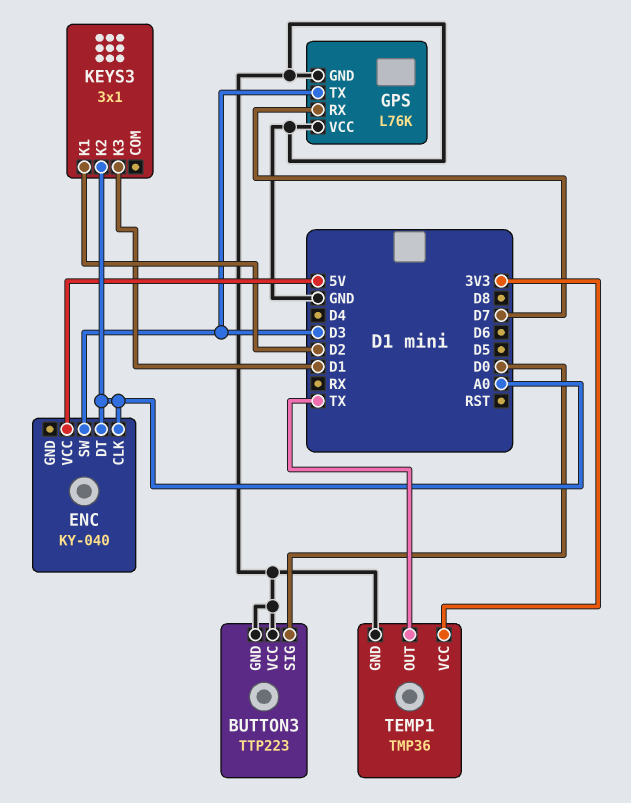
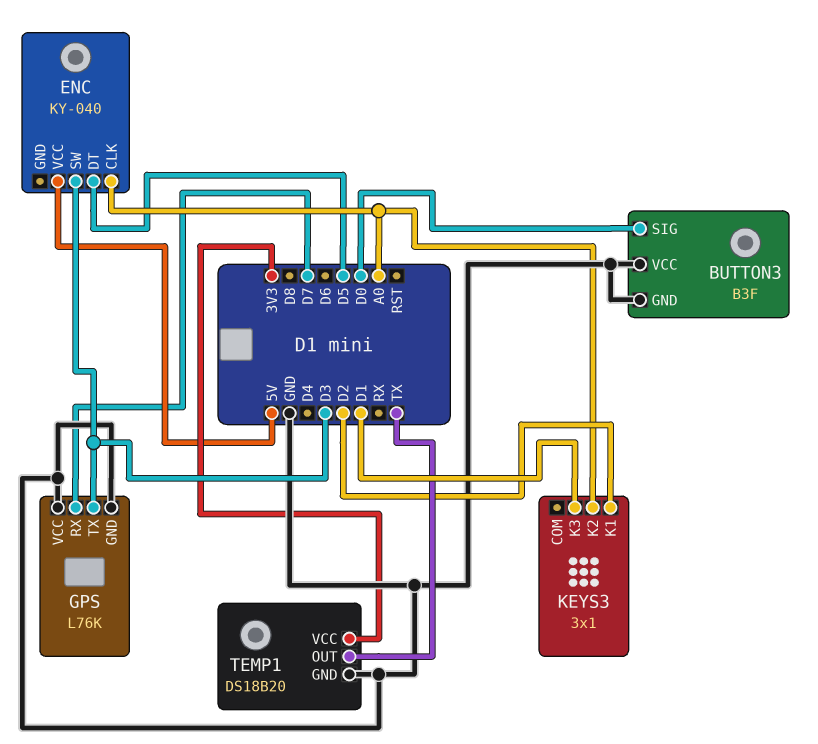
BUTTON3: TTP223 -> B3F
ENC pin DT: A0 -> D5
TEMP1: TMP36 -> DS18B20

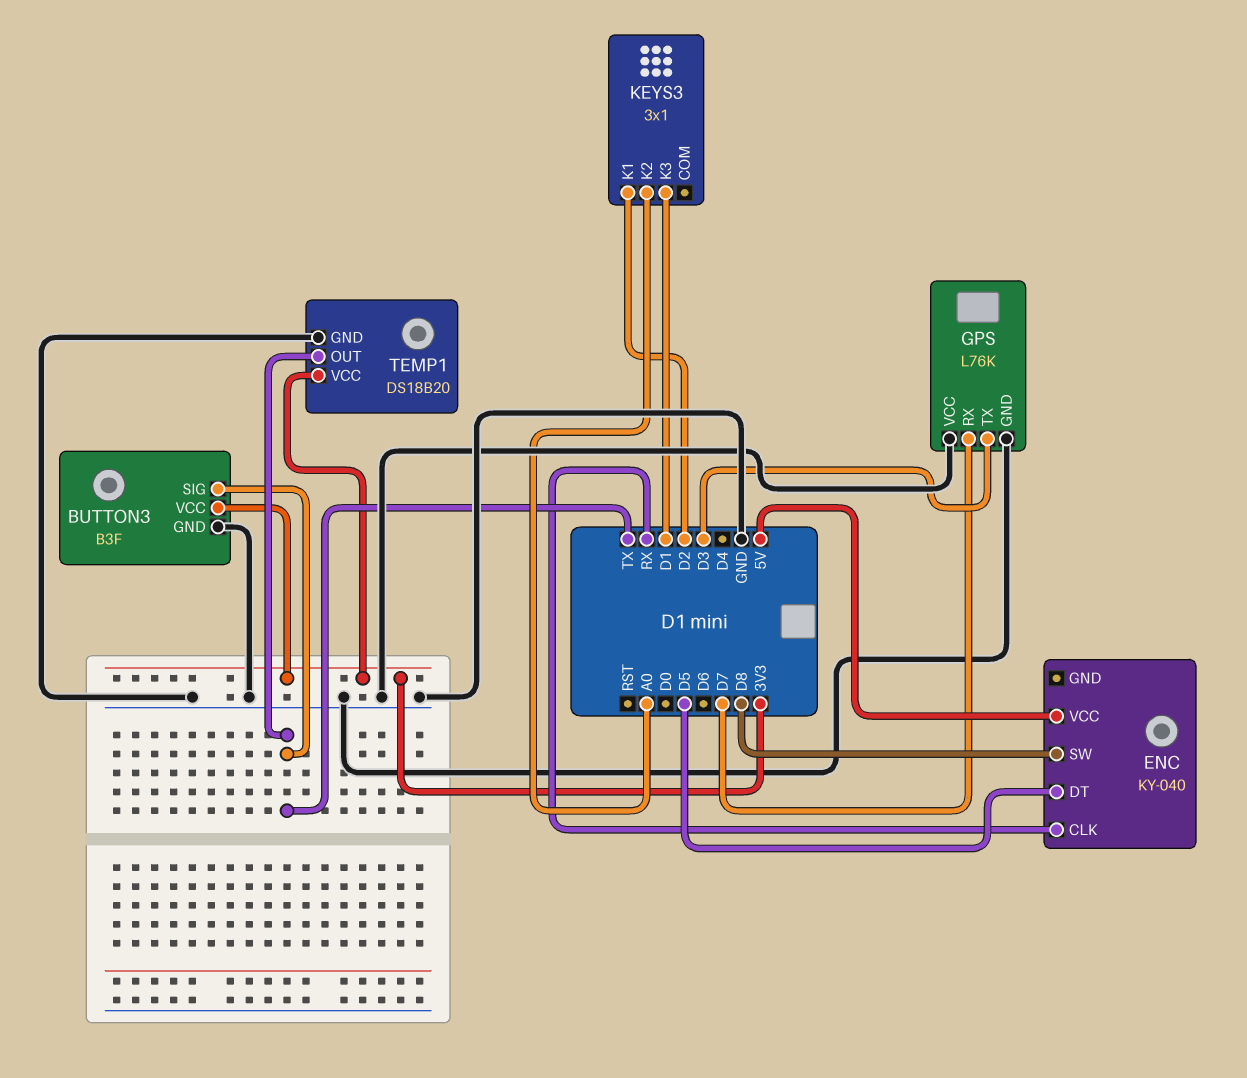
BUTTON3 pin SIG: D0 -> TX
BUTTON3 pin VCC: GND -> 3V3
ENC pin CLK: A0 -> RX
ENC pin SW: D3 -> D8

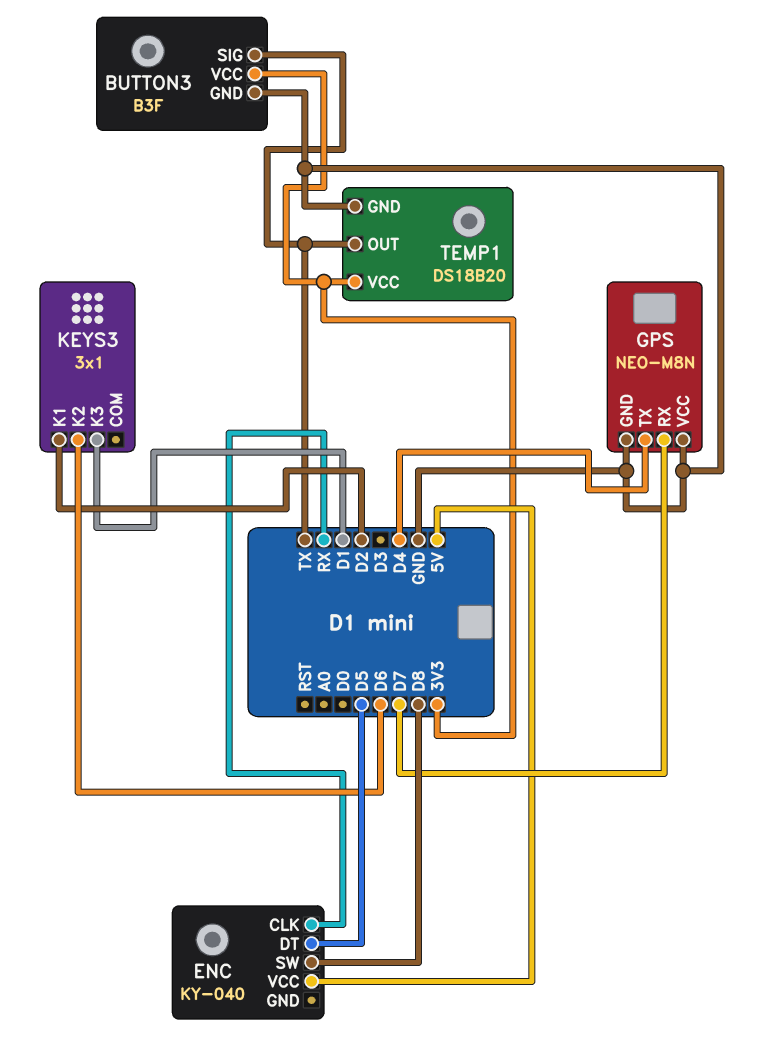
GPS: L76K -> NEO-M8N
GPS pin TX: D3 -> D4
KEYS3 pin K2: A0 -> D6

